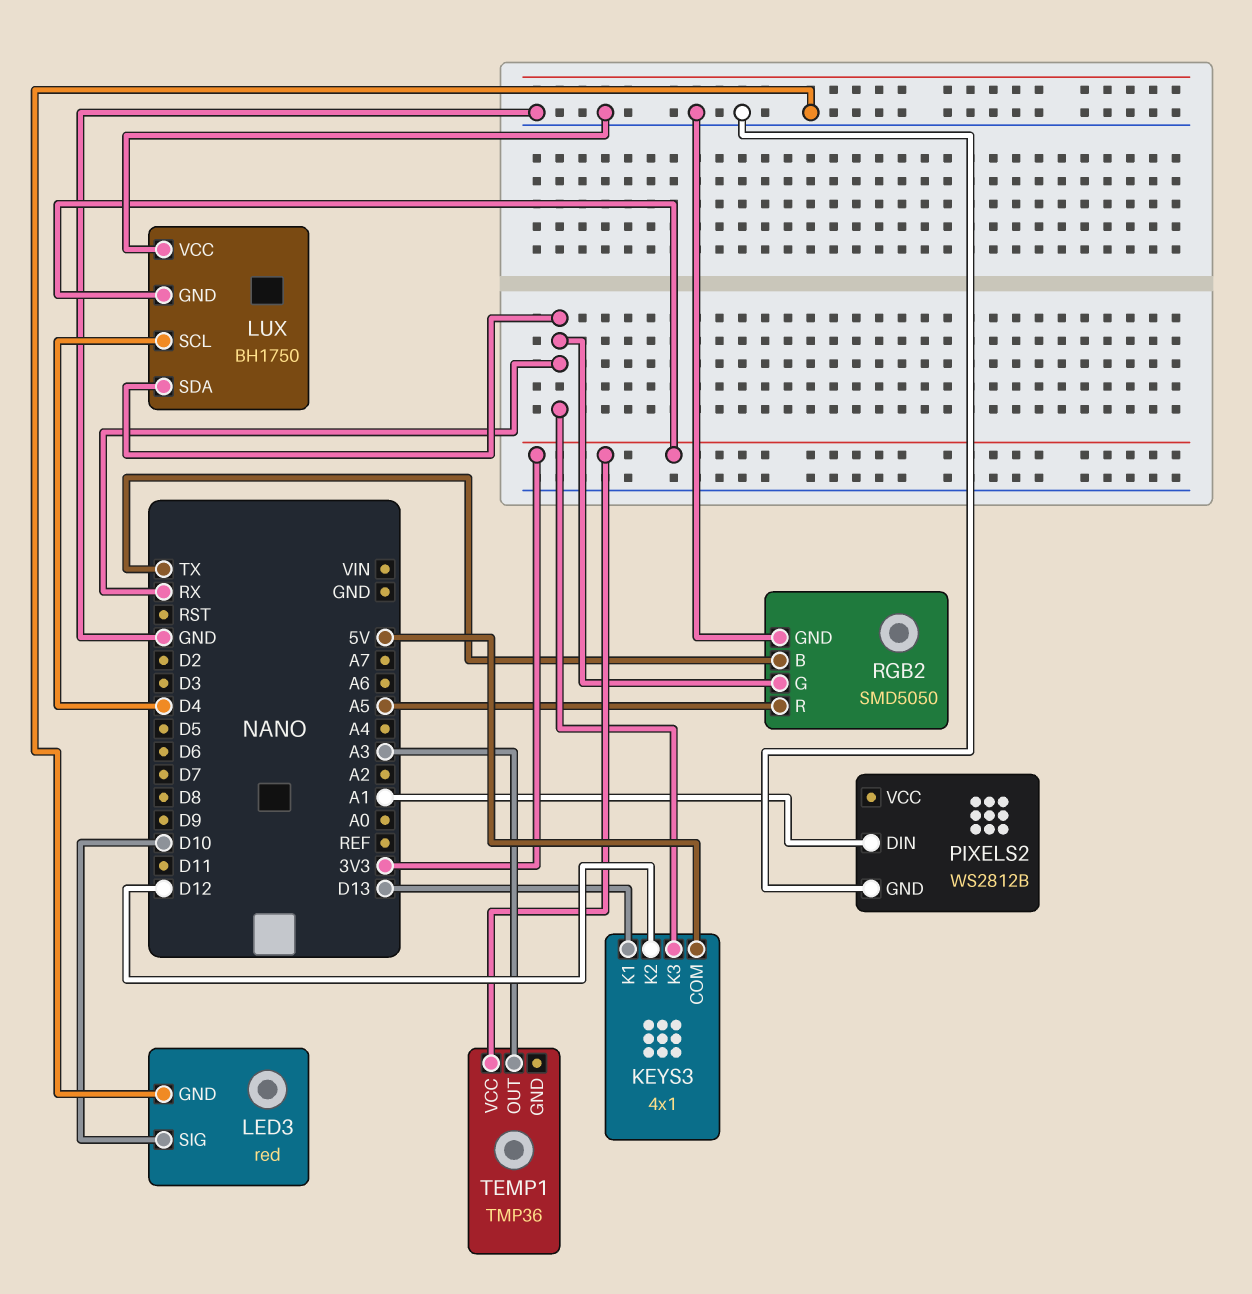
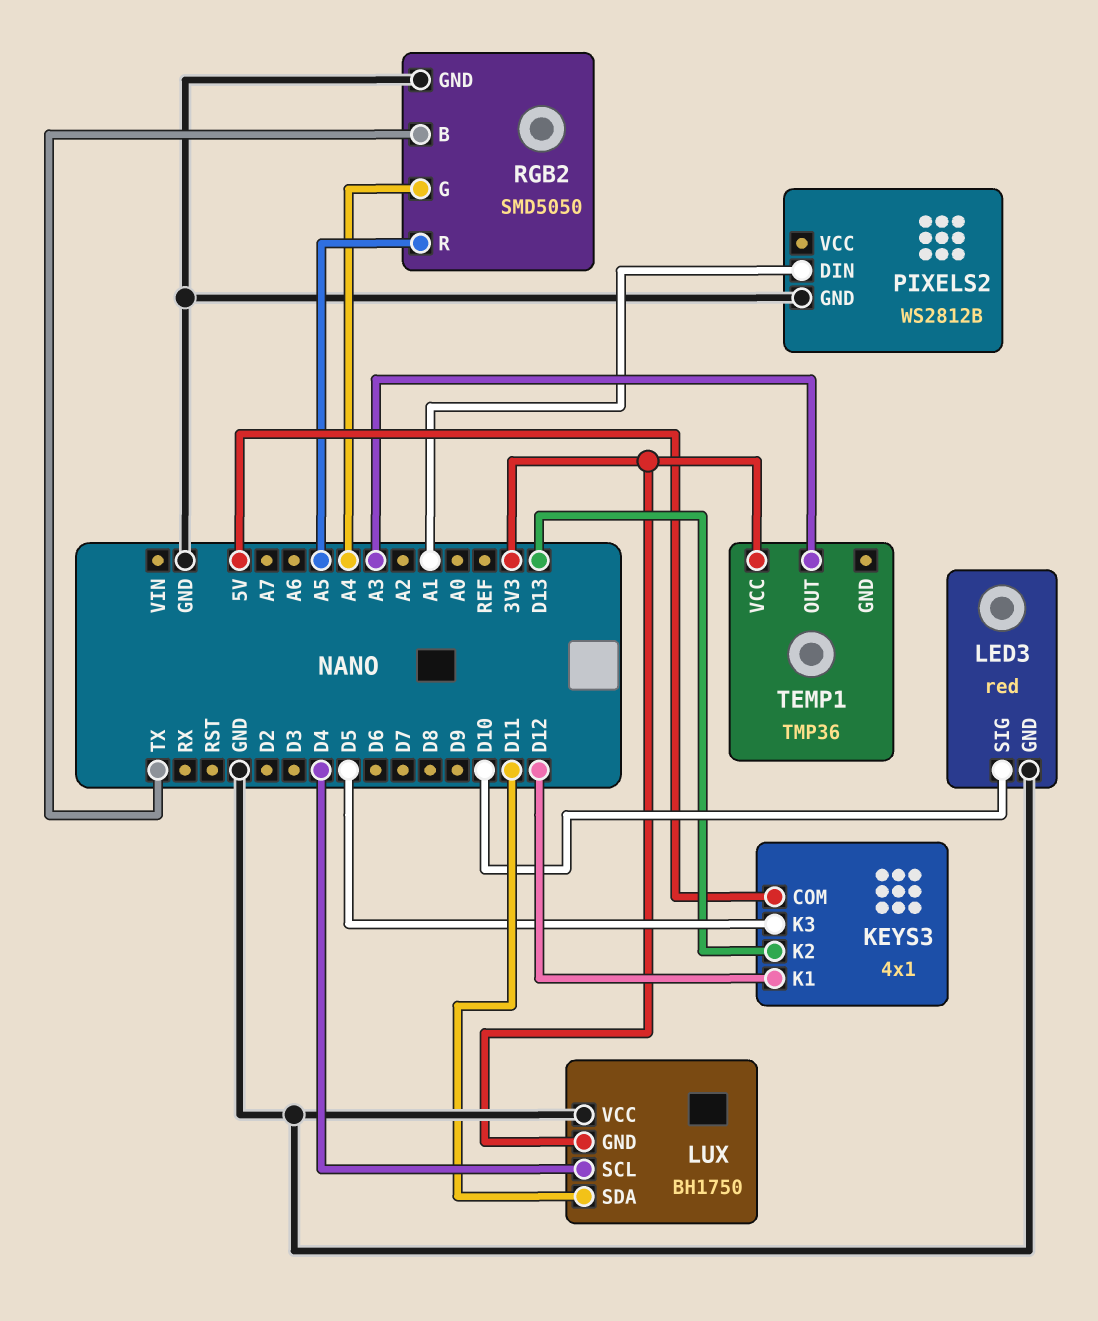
KEYS3 pin K1: D13 -> D12
KEYS3 pin K2: D12 -> D13
KEYS3 pin K3: RX -> D5
LUX pin SDA: RX -> D11
RGB2 pin G: RX -> A4

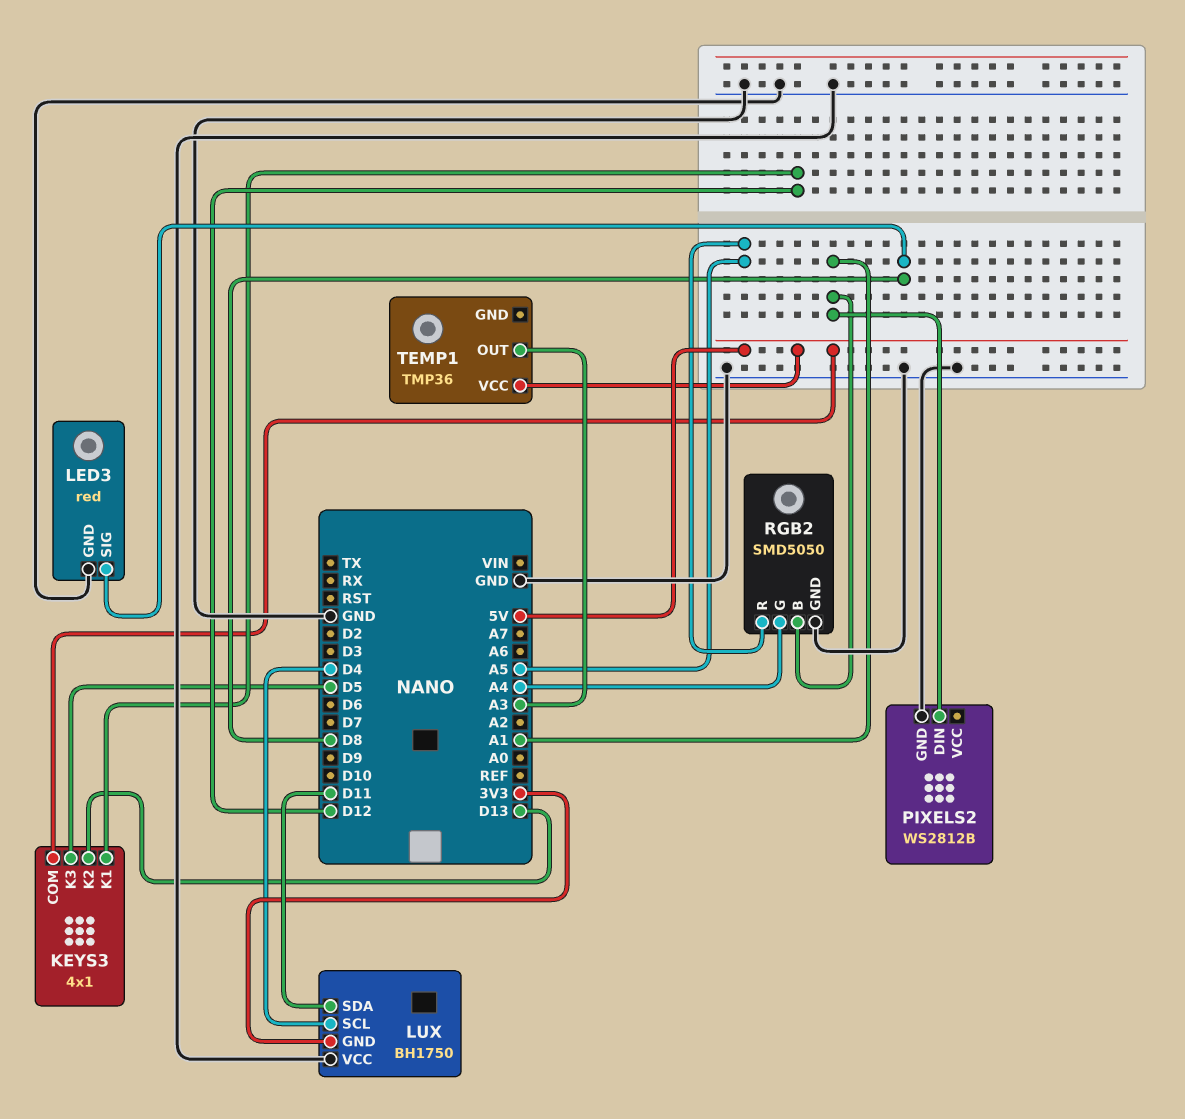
LED3 pin SIG: D10 -> D8
RGB2 pin B: TX -> A1
TEMP1 pin VCC: 3V3 -> 5V

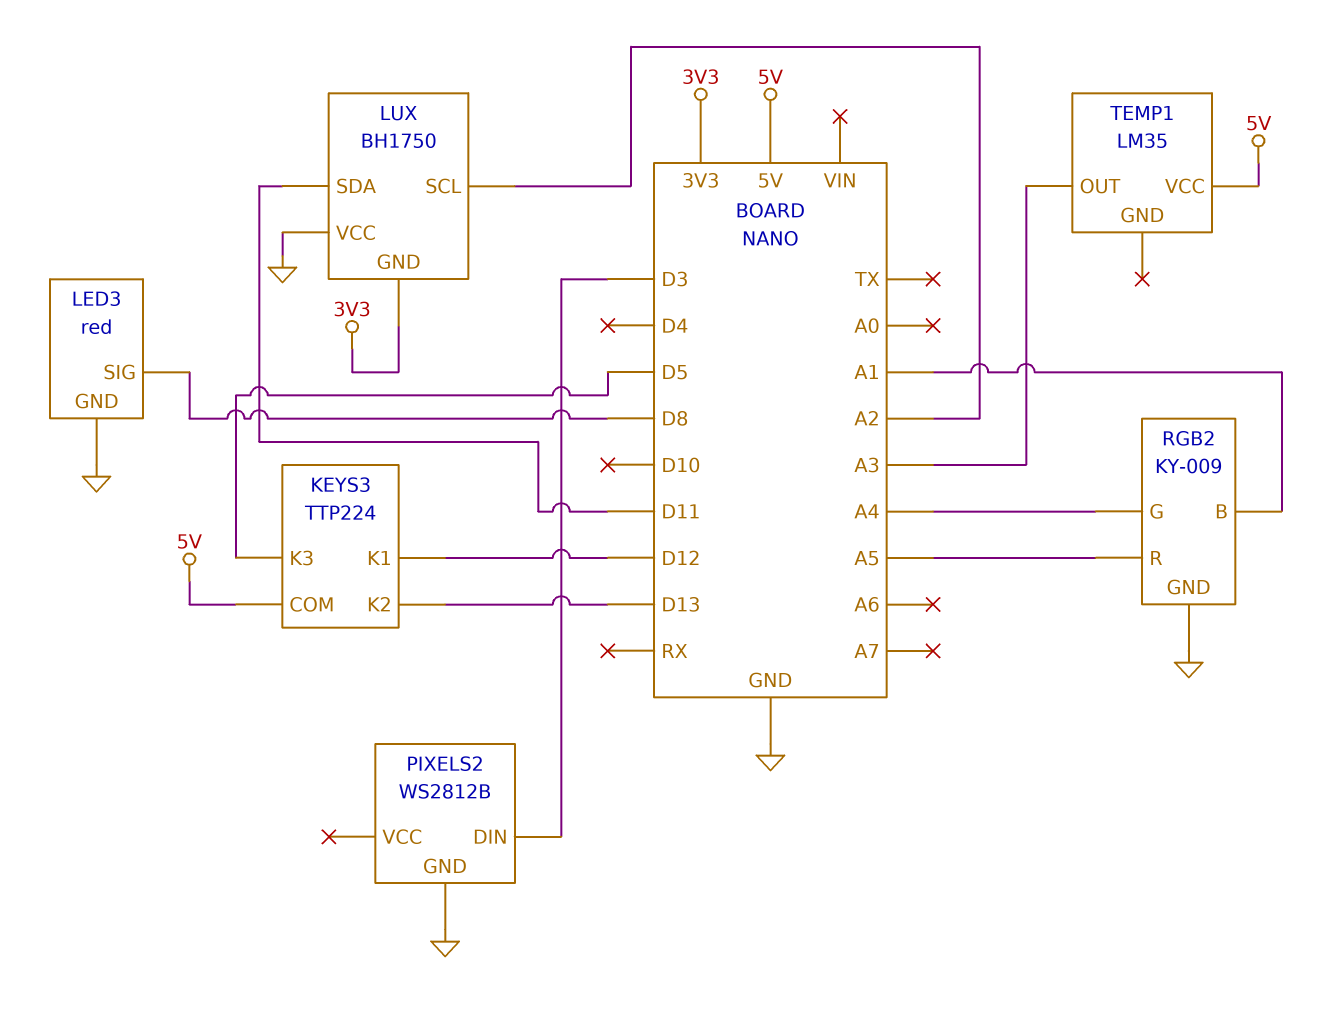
KEYS3: 4x1 -> TTP224
LUX pin SCL: D4 -> A2
PIXELS2 pin DIN: A1 -> D3
RGB2: SMD5050 -> KY-009
TEMP1: TMP36 -> LM35

